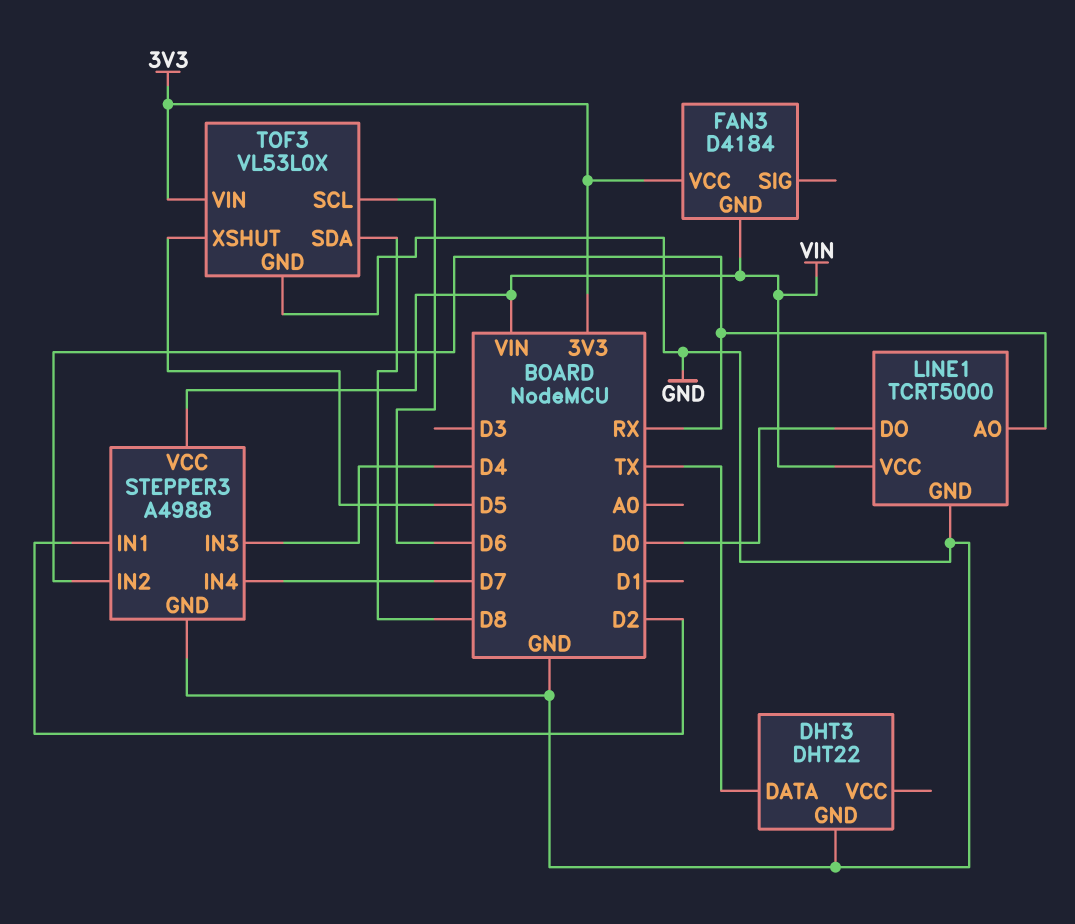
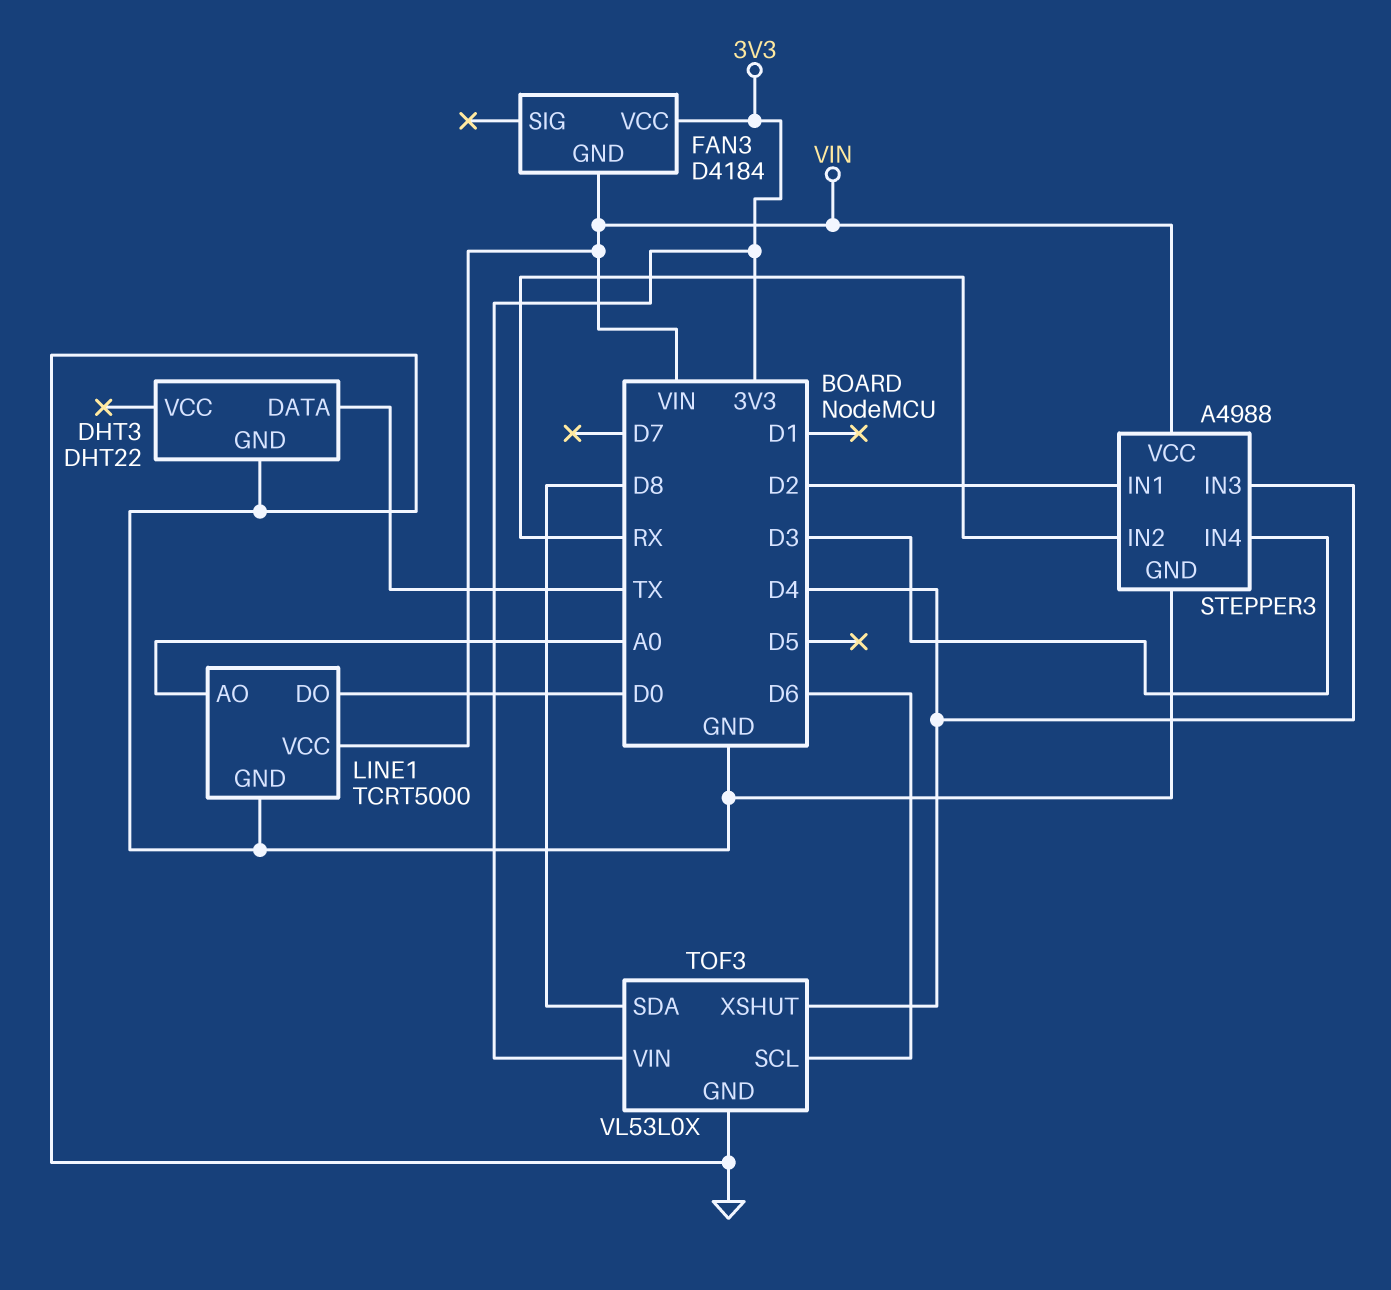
LINE1 pin AO: RX -> A0
STEPPER3 pin IN4: D7 -> D3
TOF3 pin XSHUT: D5 -> D4

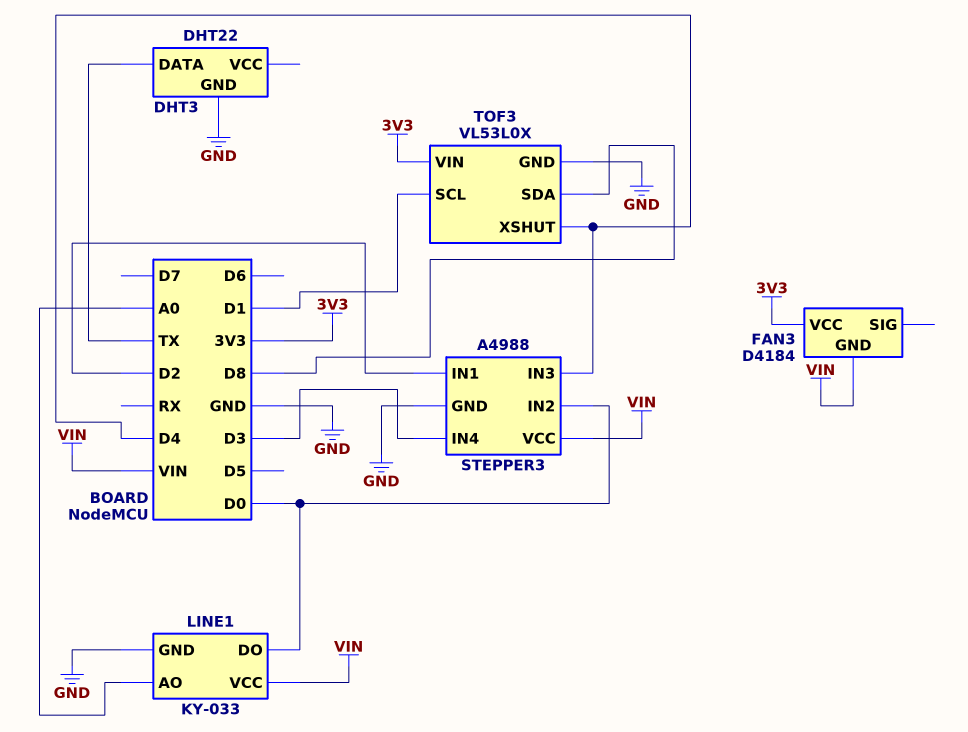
LINE1: TCRT5000 -> KY-033
STEPPER3 pin IN2: RX -> D0
TOF3 pin SCL: D6 -> D1

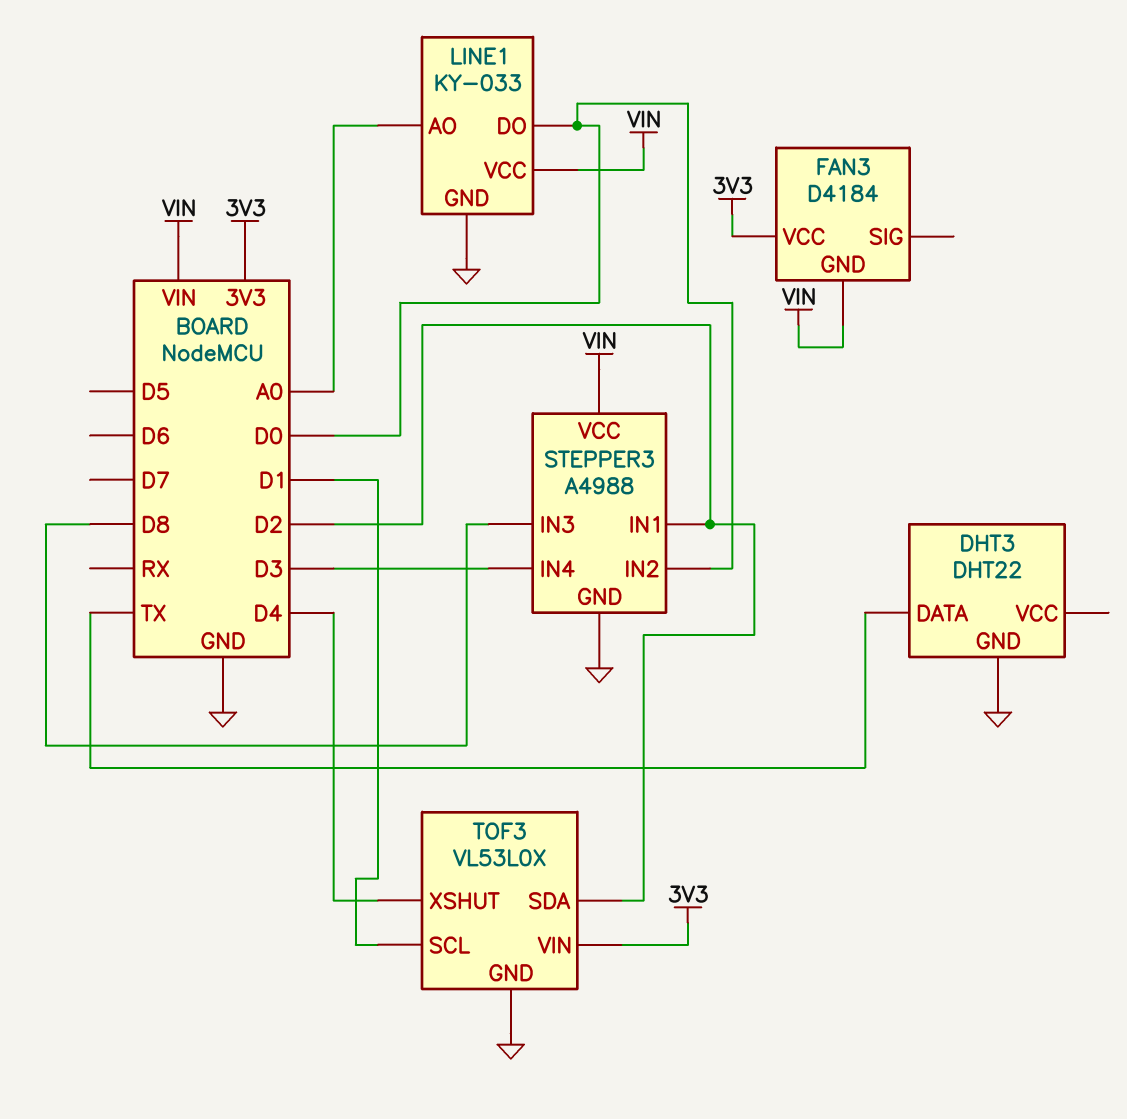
STEPPER3 pin IN3: D4 -> D8
TOF3 pin SDA: D8 -> D2

